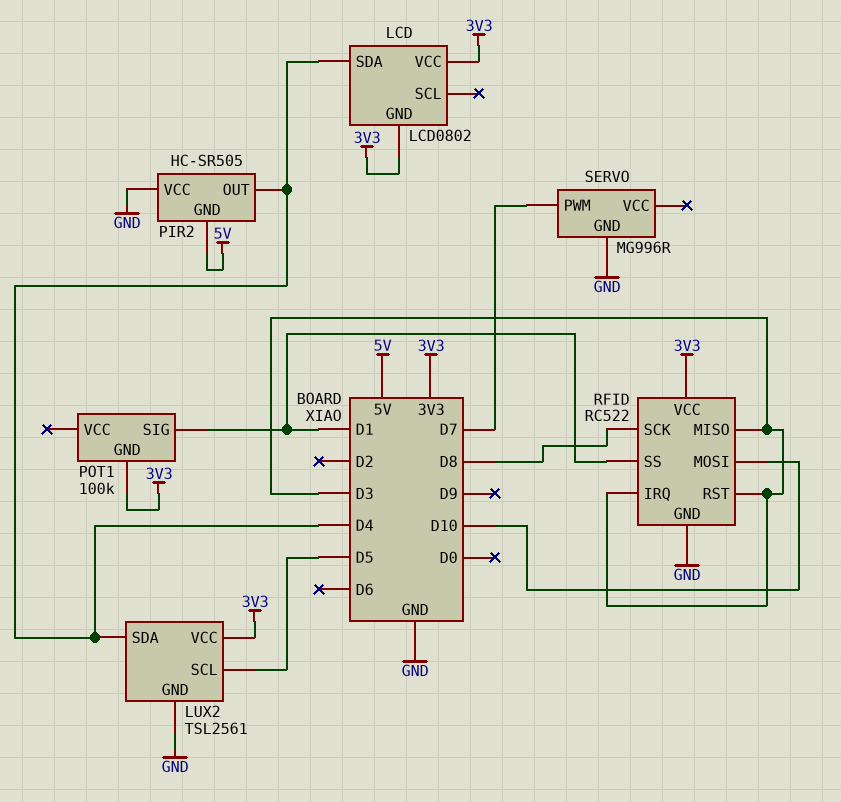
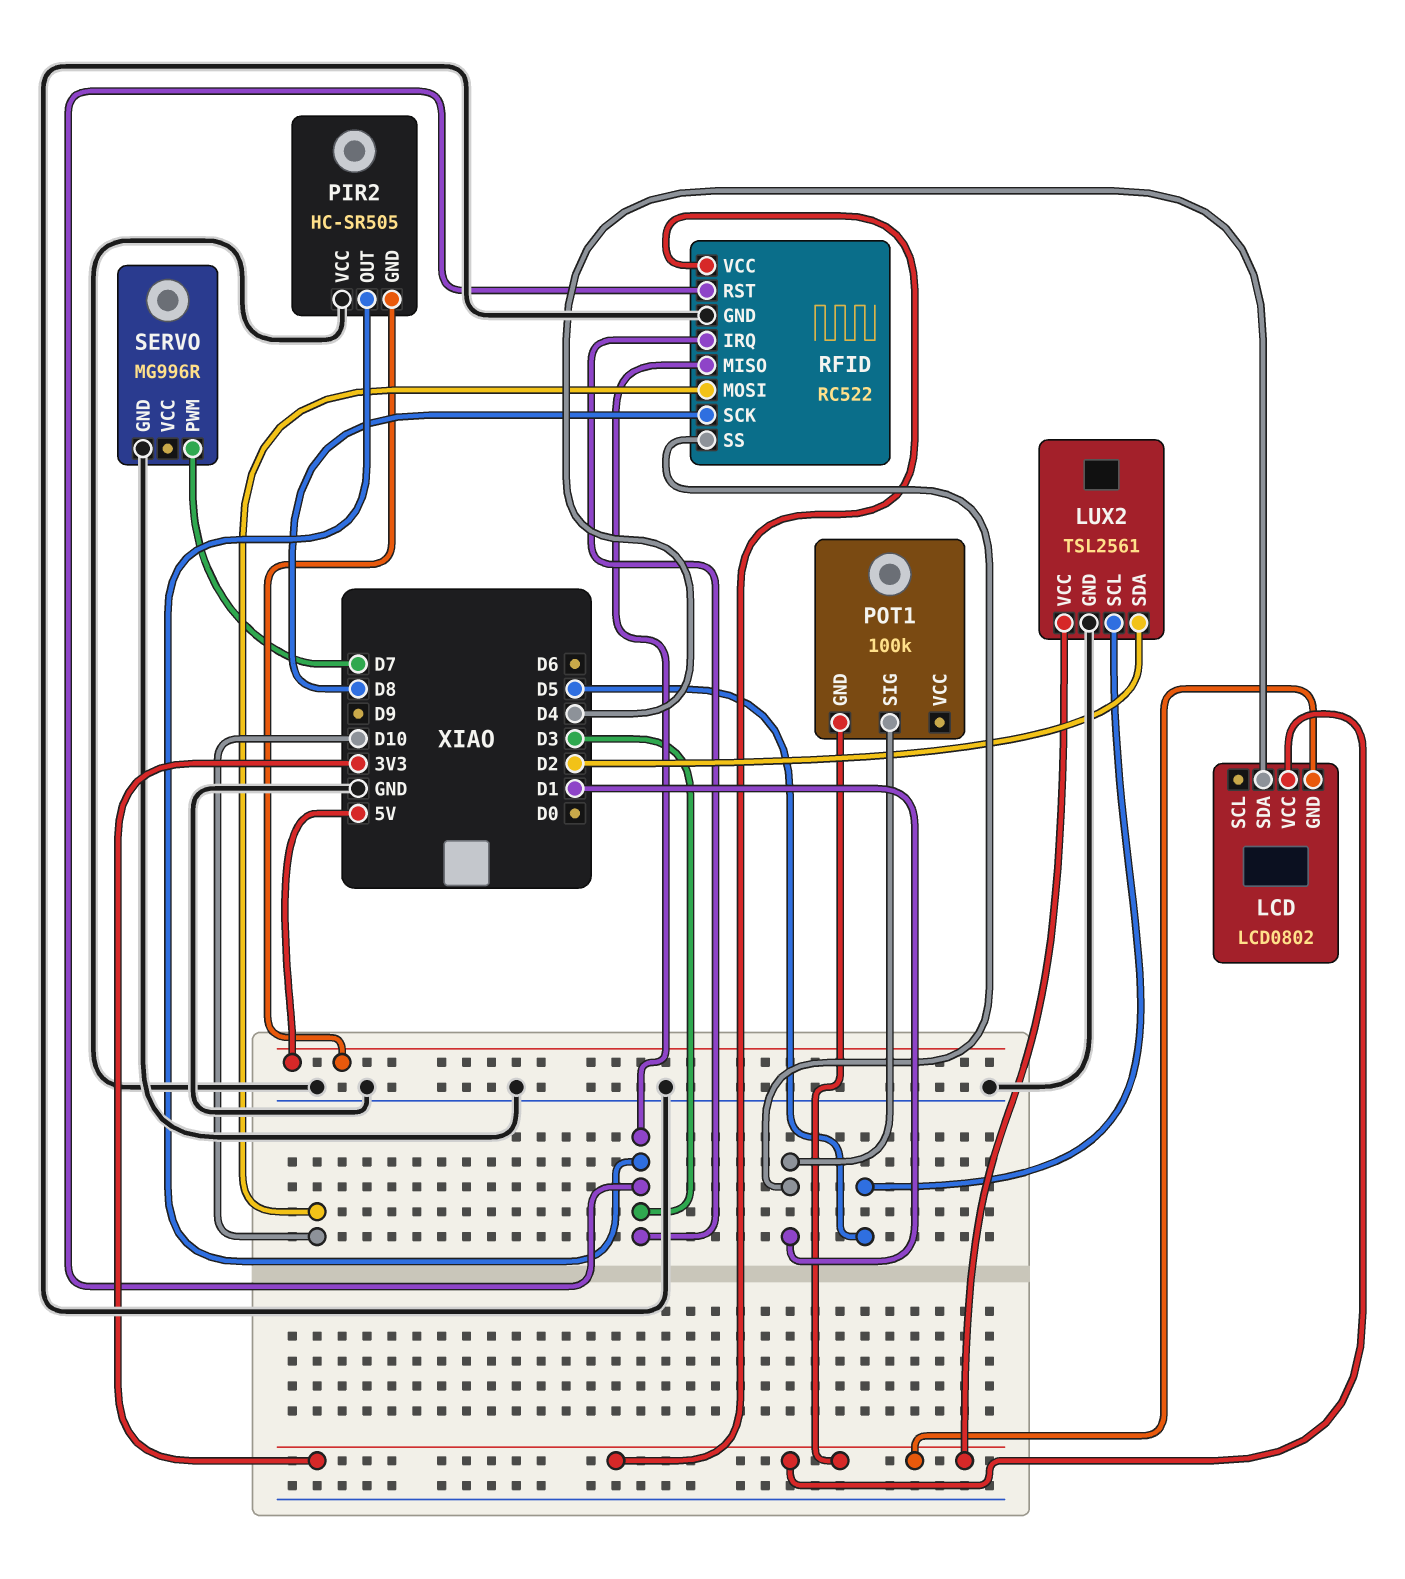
LUX2 pin SDA: D4 -> D2
PIR2 pin OUT: D4 -> D3

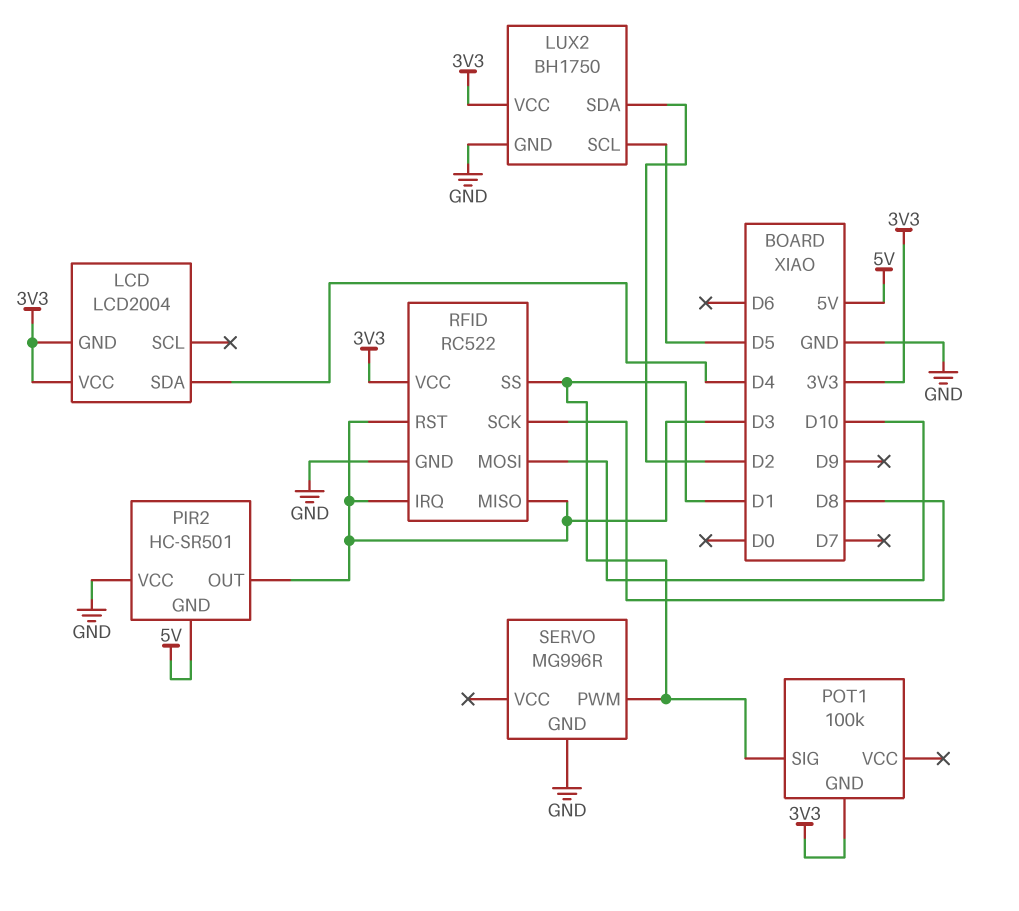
LCD: LCD0802 -> LCD2004
LUX2: TSL2561 -> BH1750
PIR2: HC-SR505 -> HC-SR501
SERVO pin PWM: D7 -> D1

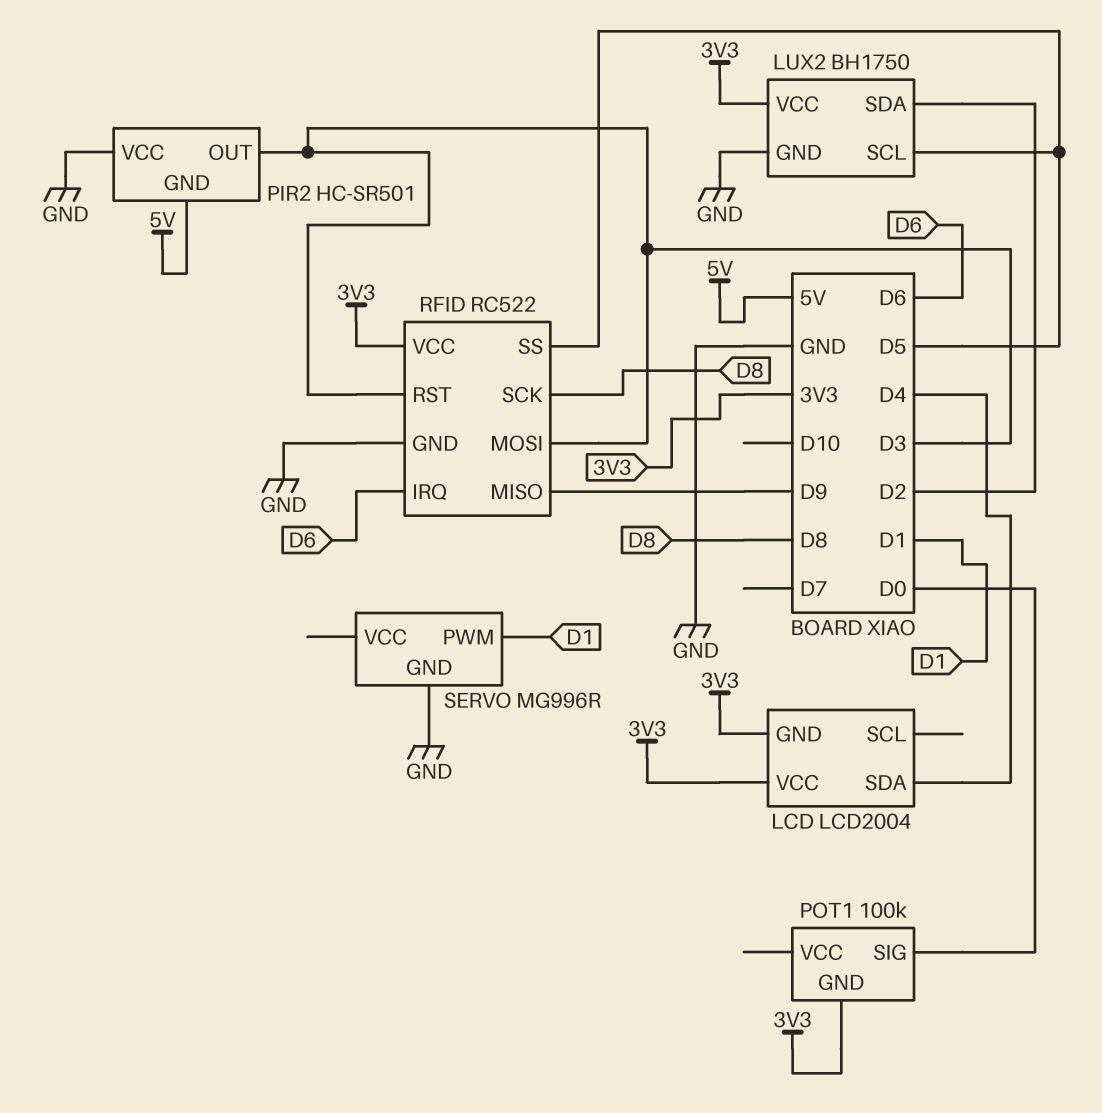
POT1 pin SIG: D1 -> D0
RFID pin IRQ: D3 -> D6
RFID pin MISO: D3 -> D9
RFID pin MOSI: D10 -> D3
RFID pin SS: D1 -> D5

